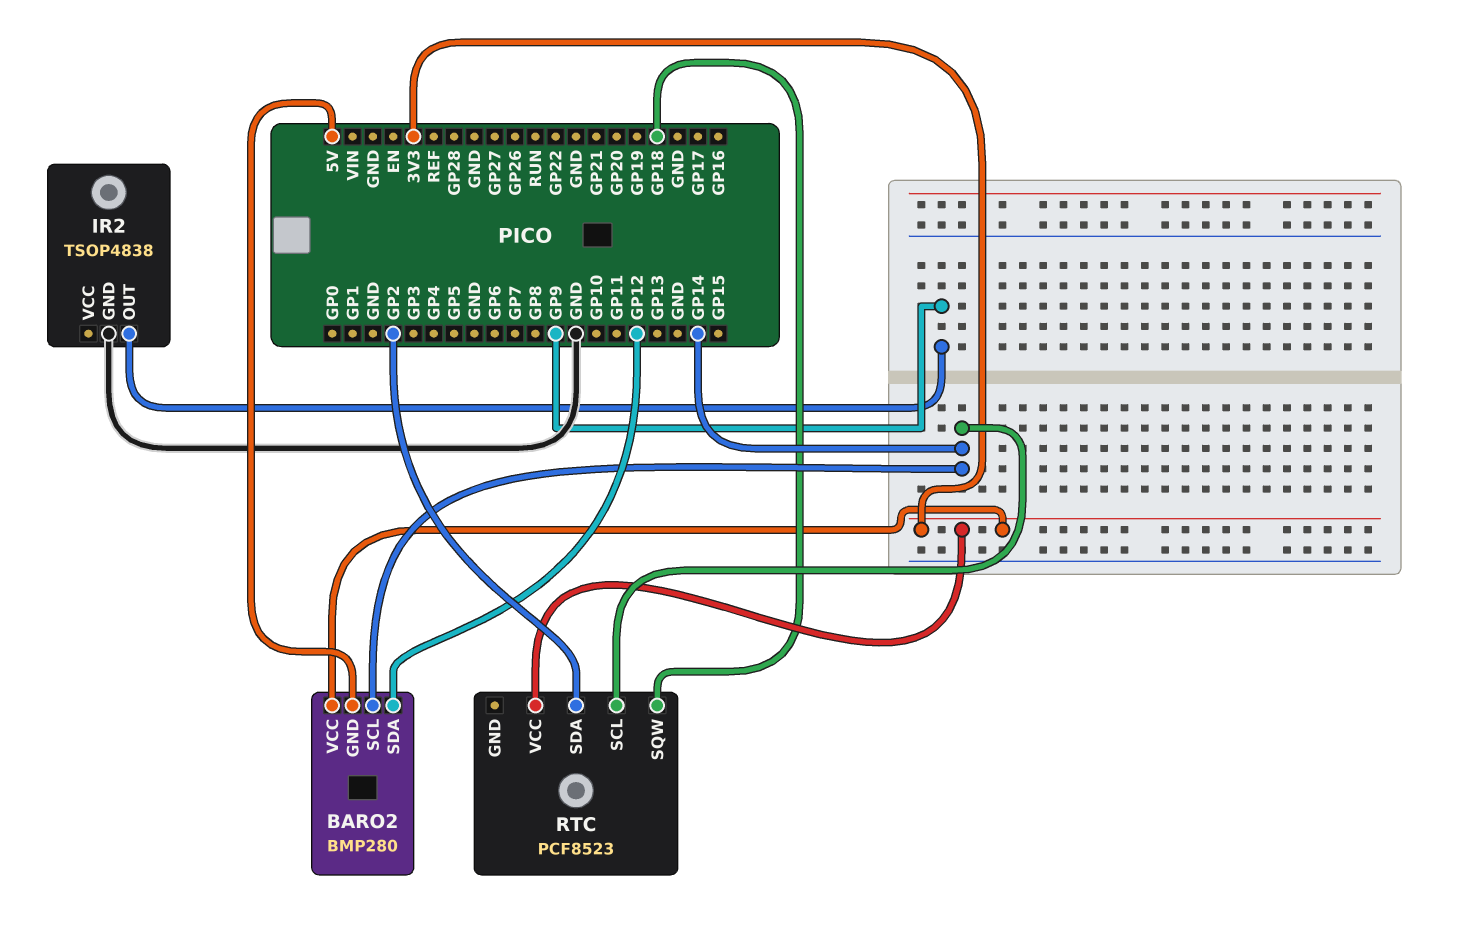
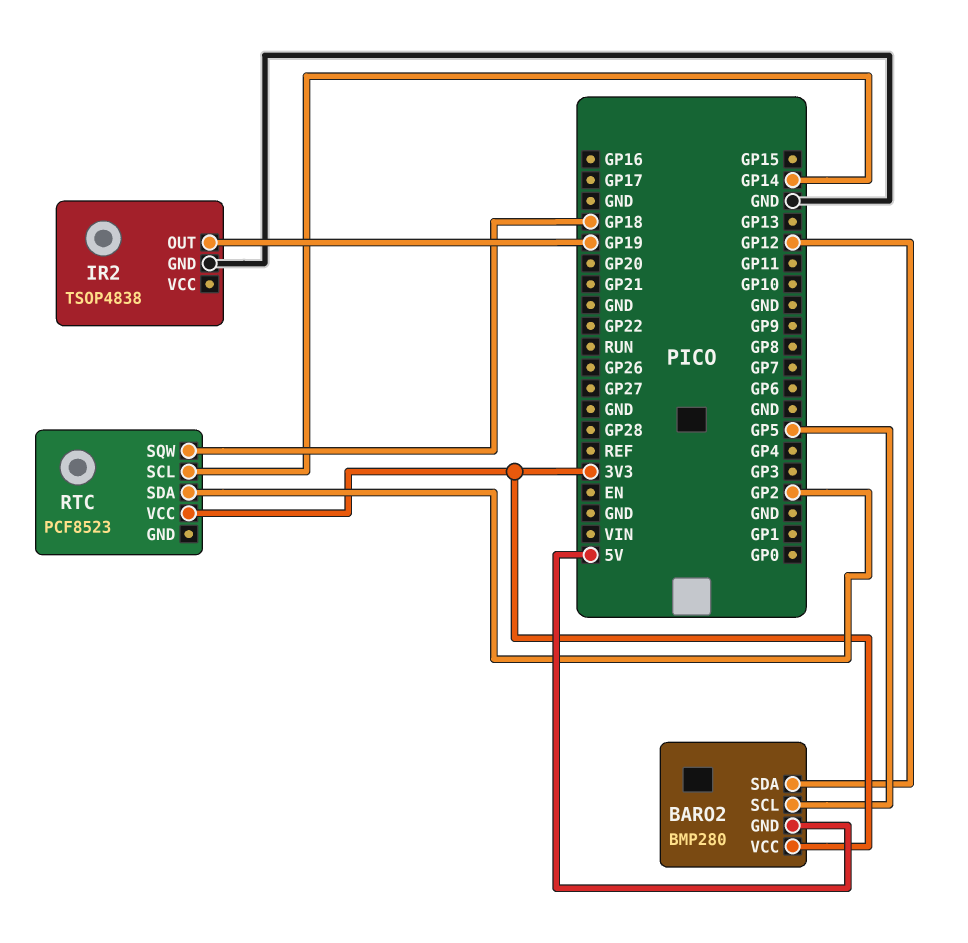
BARO2 pin SCL: GP14 -> GP5
IR2 pin OUT: GP9 -> GP19

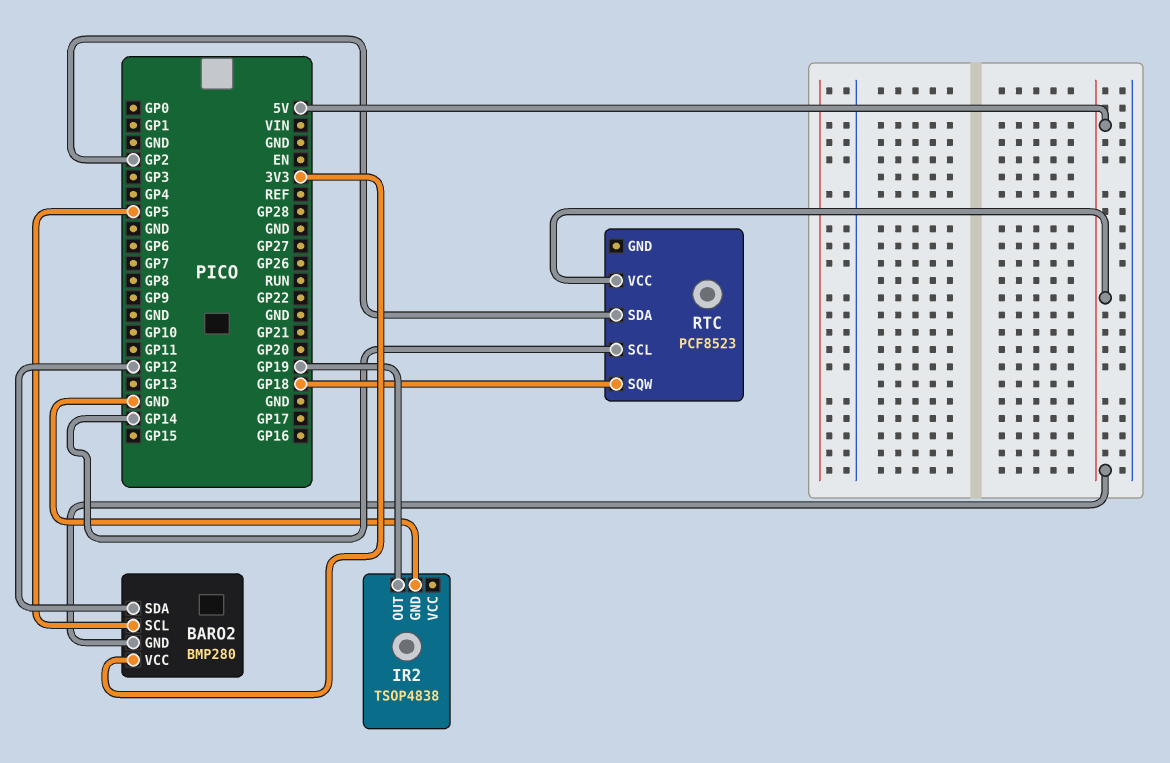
RTC pin VCC: 3V3 -> 5V

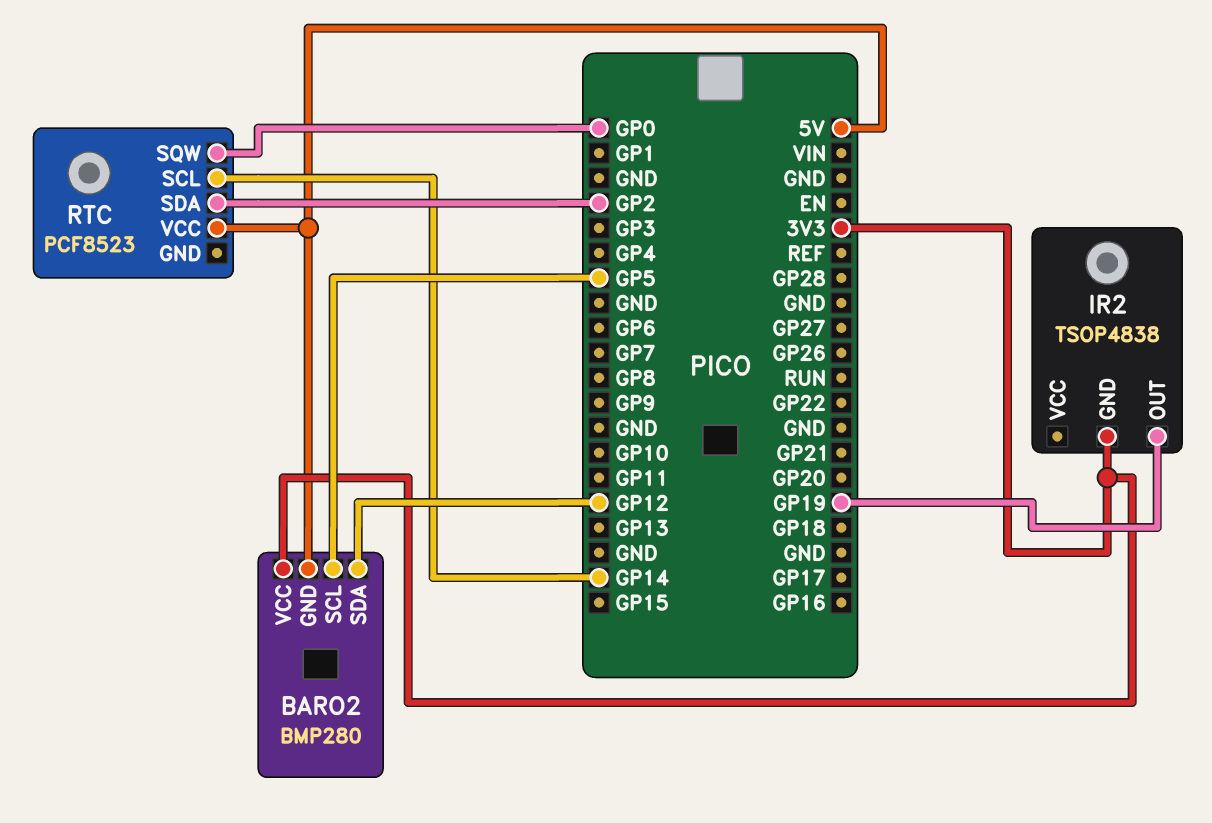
IR2 pin GND: GND -> 3V3
RTC pin SQW: GP18 -> GP0

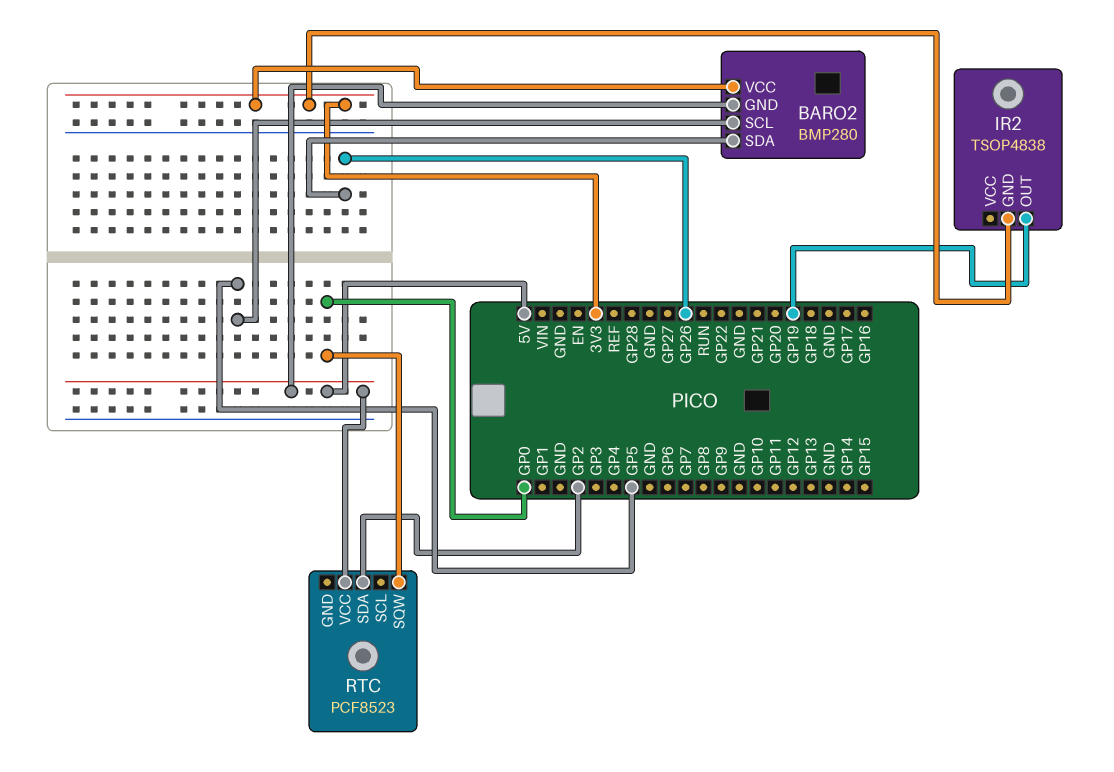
BARO2 pin SDA: GP12 -> GP26
RTC pin SCL: GP14 -> none

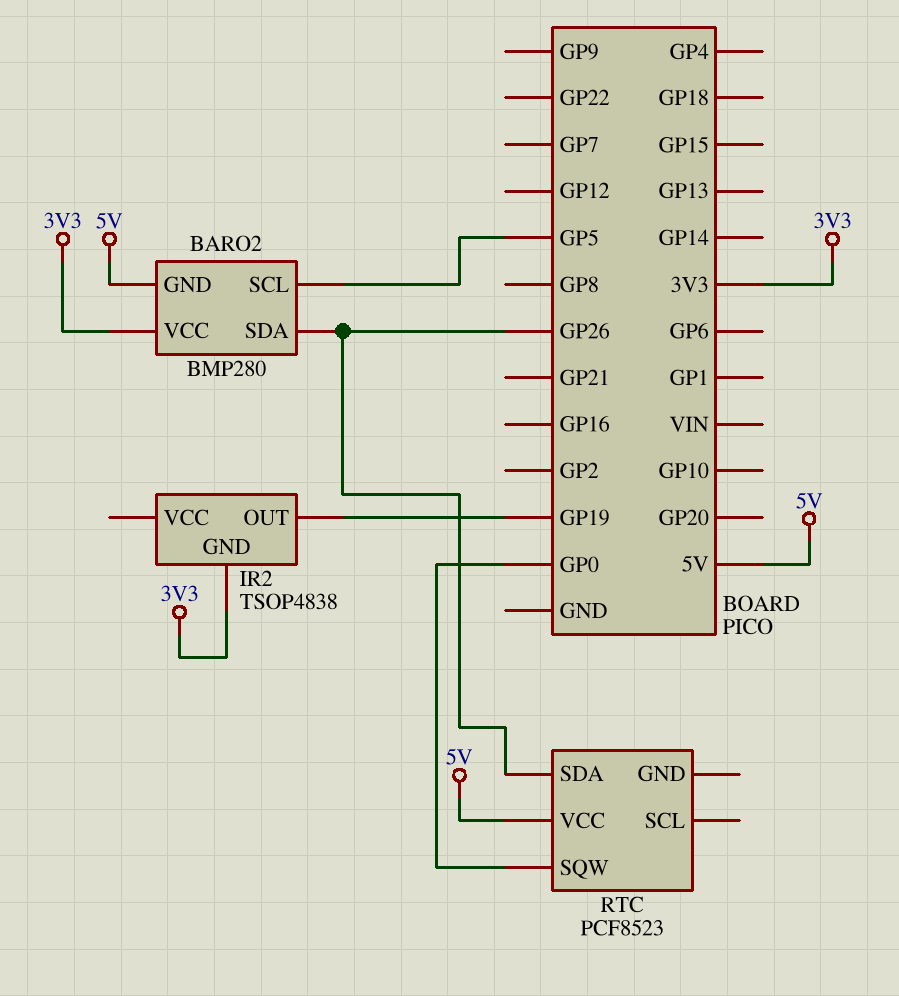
RTC pin SDA: GP2 -> GP26

